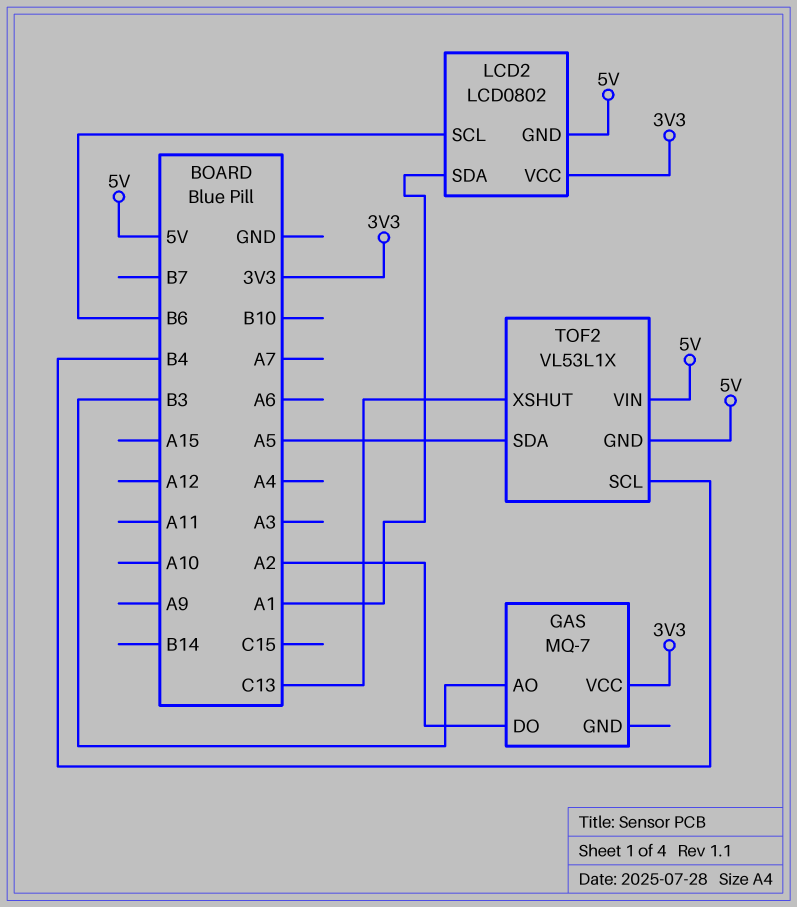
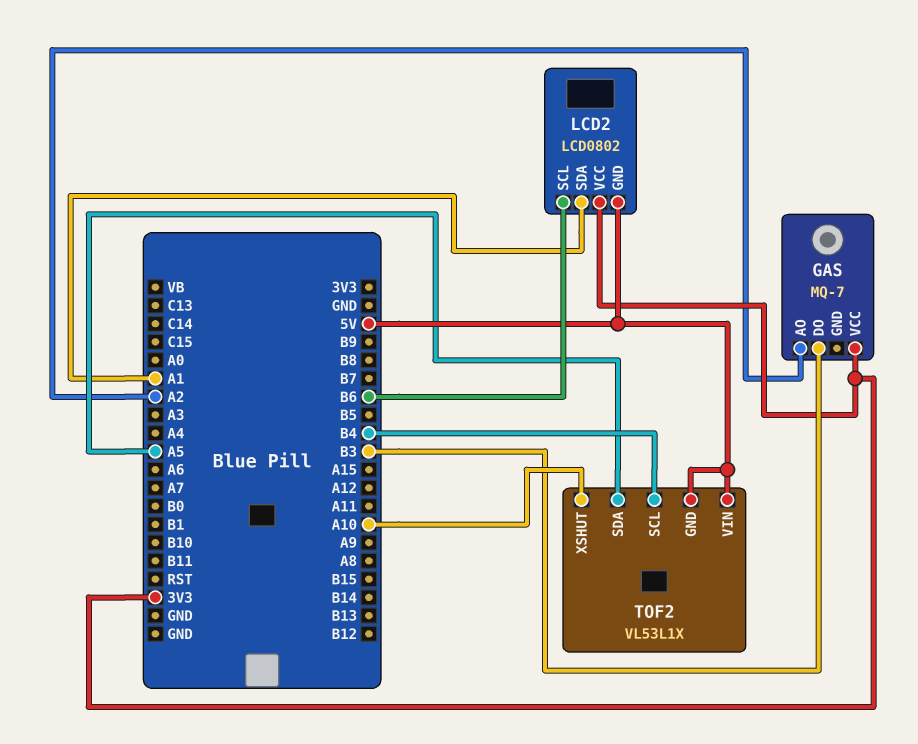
GAS pin AO: B3 -> A2
GAS pin DO: A2 -> B3
TOF2 pin XSHUT: C13 -> A10

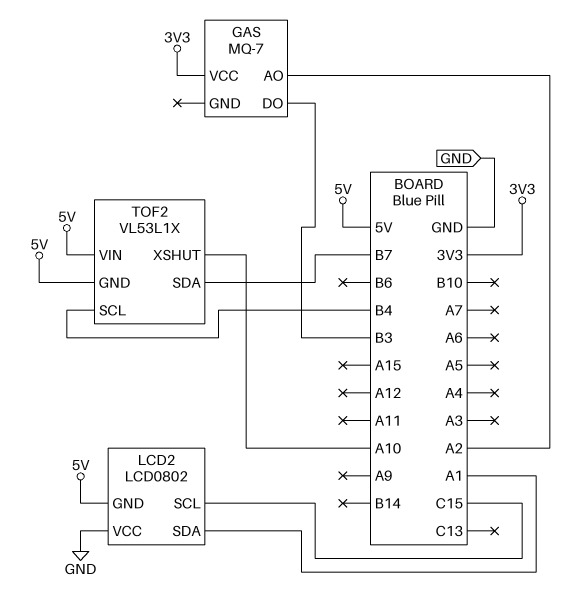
LCD2 pin SCL: B6 -> C15
LCD2 pin VCC: 3V3 -> GND
TOF2 pin SDA: A5 -> B7

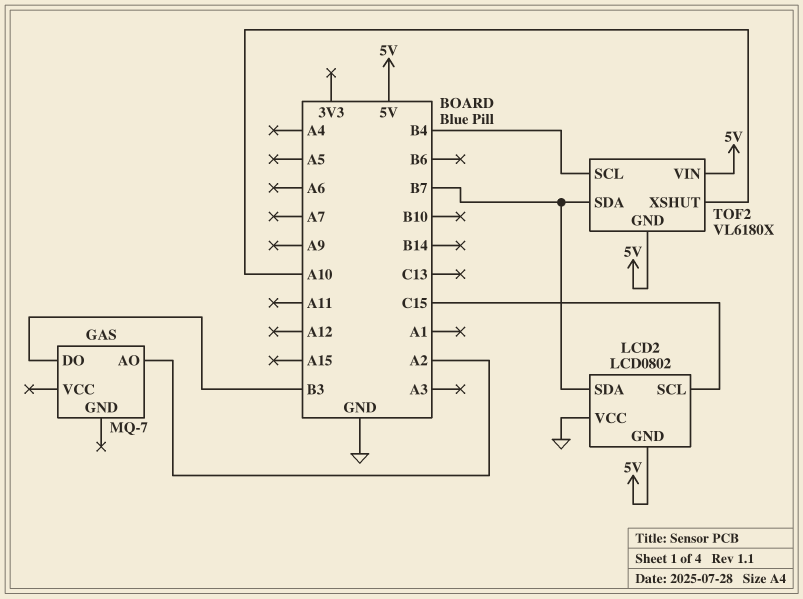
GAS pin VCC: 3V3 -> none
LCD2 pin SDA: A1 -> B7
TOF2: VL53L1X -> VL6180X

